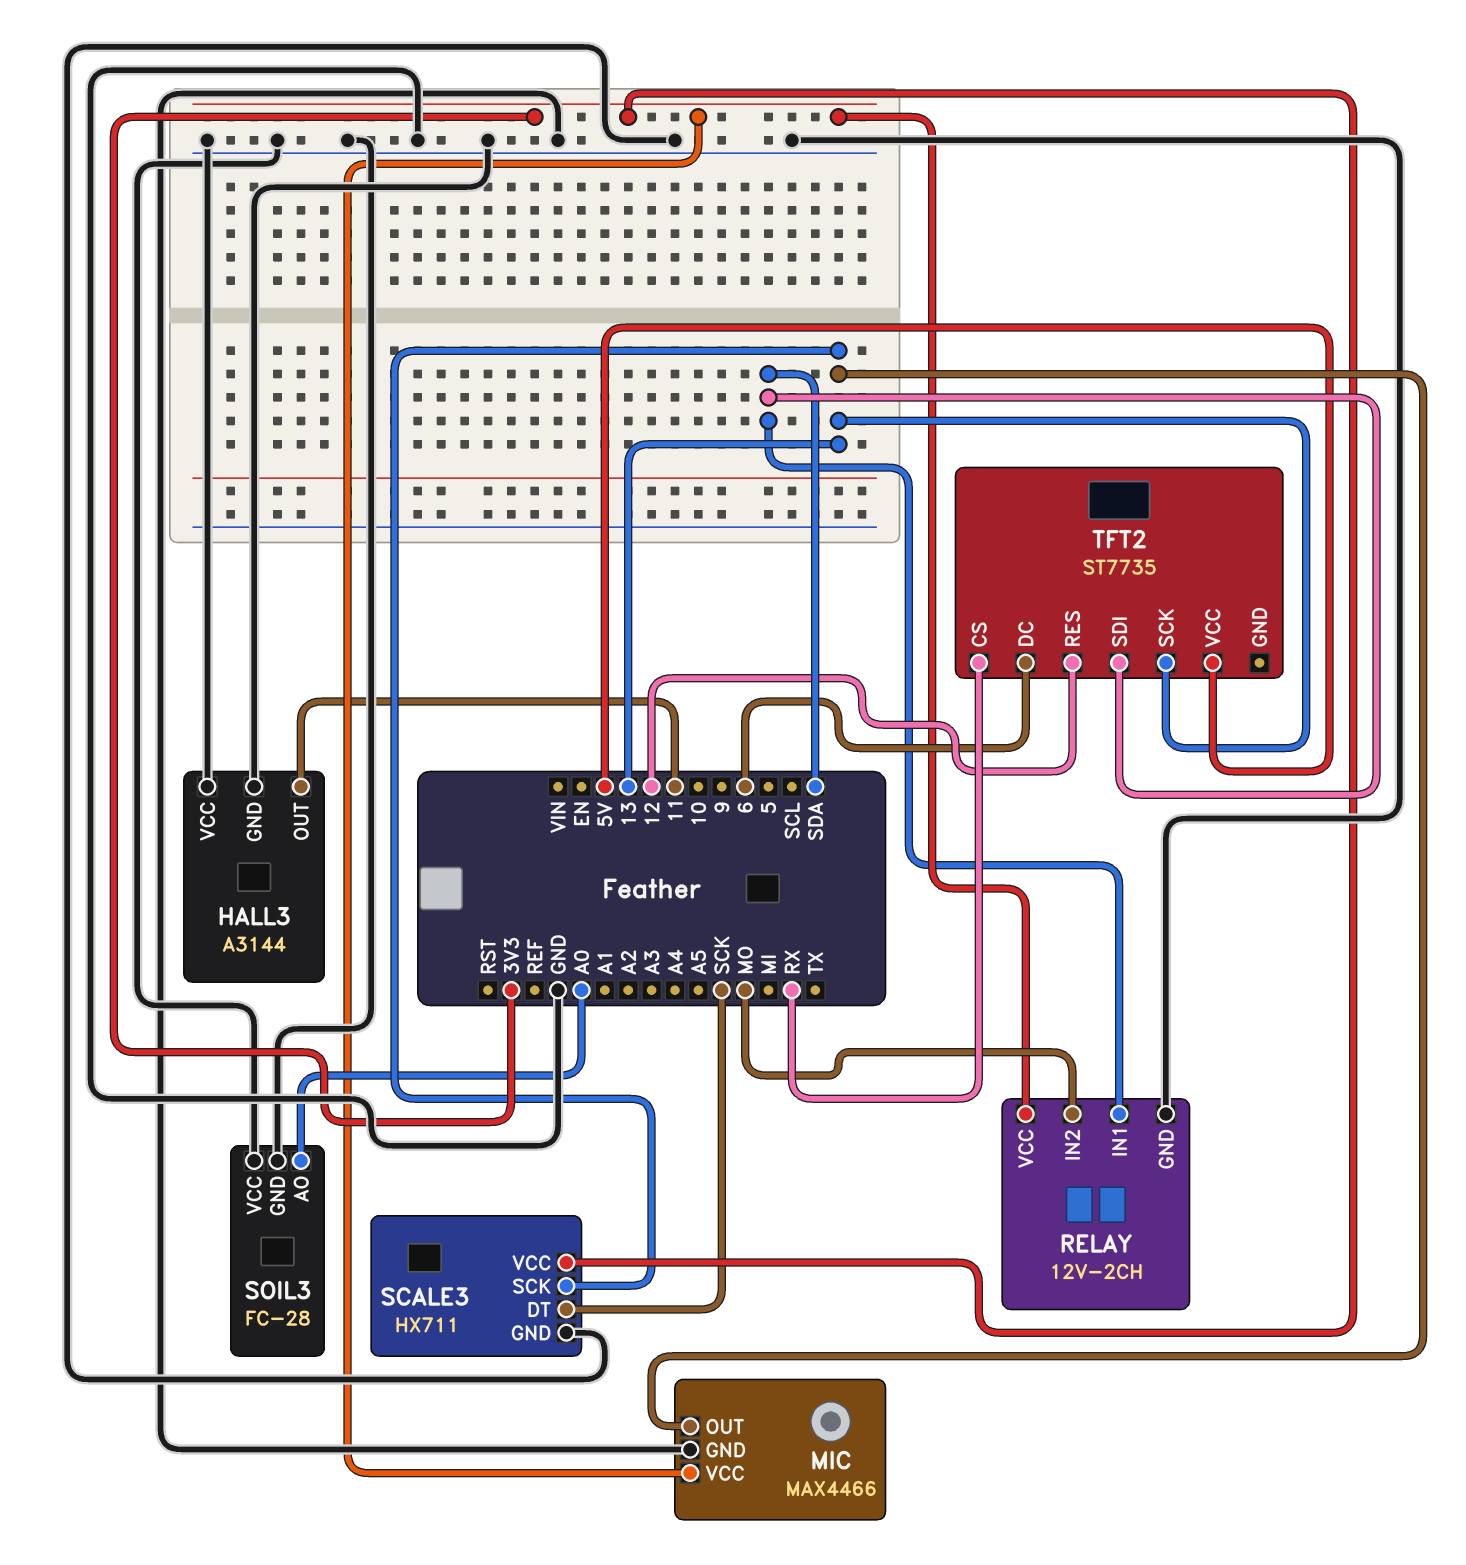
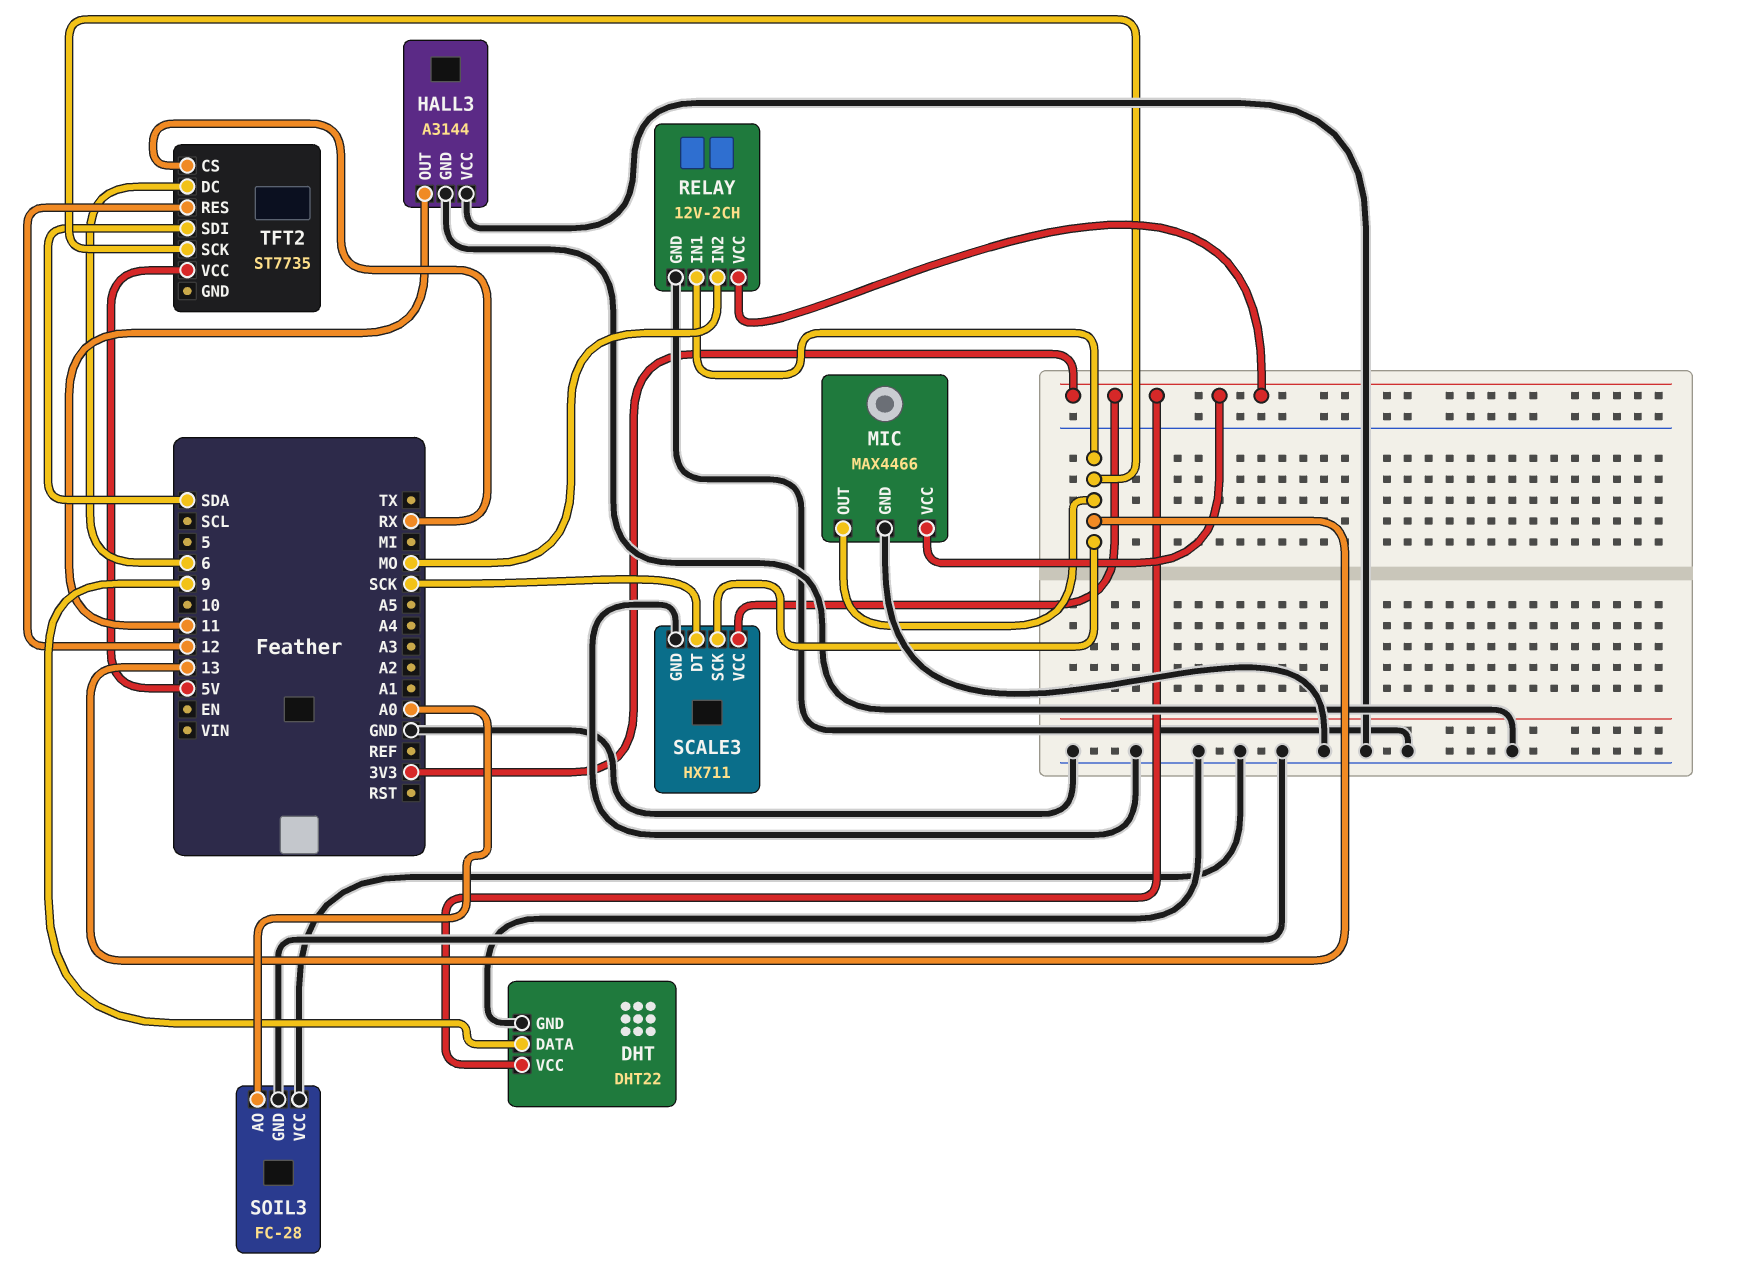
DHT: none -> DHT22
DHT pin DATA: none -> 9
DHT pin GND: none -> GND
DHT pin VCC: none -> 3V3
RELAY pin IN1: SDA -> 13

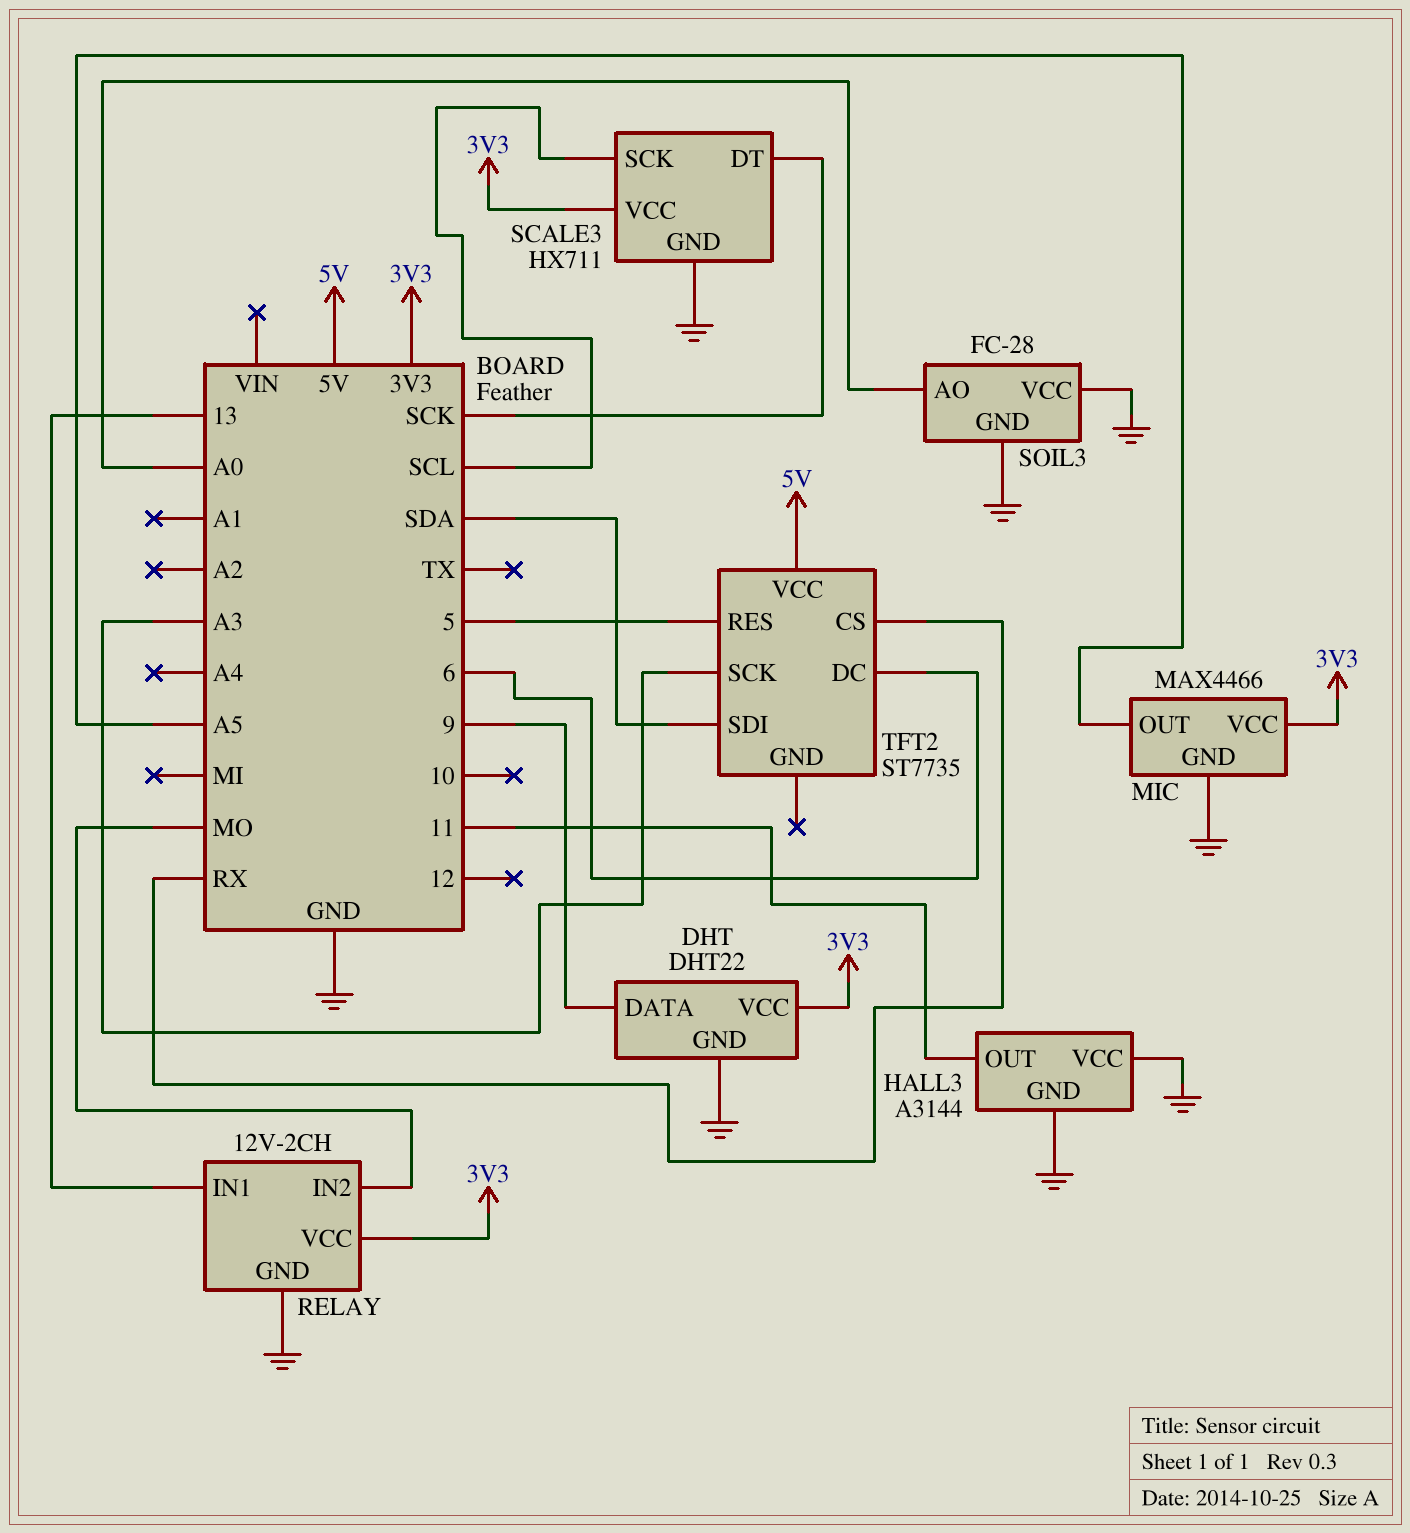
MIC pin OUT: 13 -> A5
SCALE3 pin SCK: 13 -> SCL
TFT2 pin RES: 12 -> 5
TFT2 pin SCK: 13 -> A3

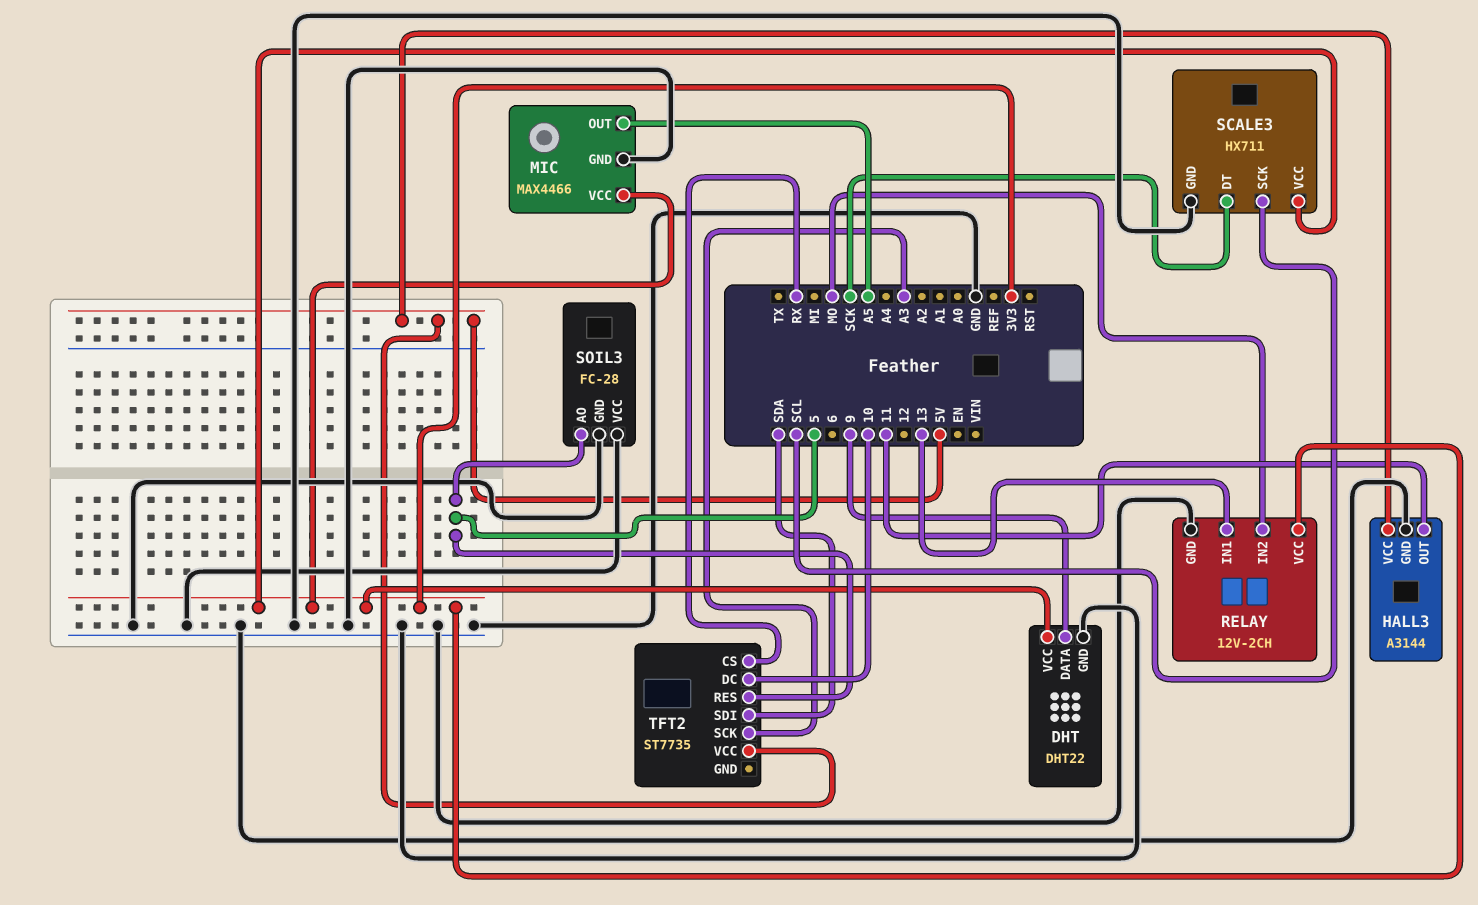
HALL3 pin VCC: GND -> 5V
SOIL3 pin AO: A0 -> 5
TFT2 pin DC: 6 -> 10

